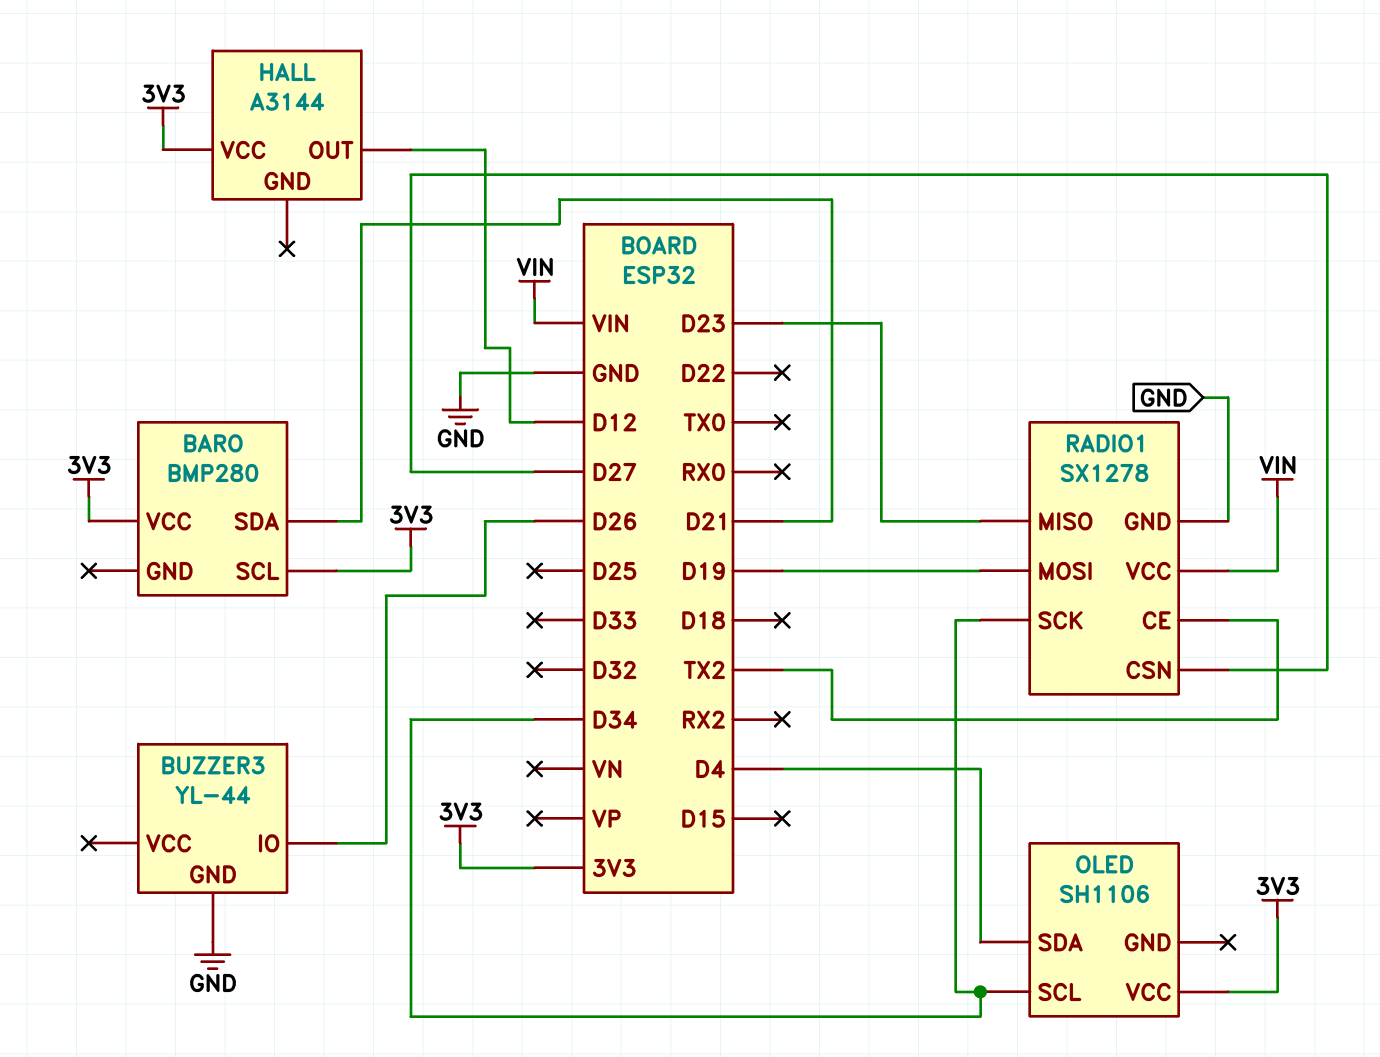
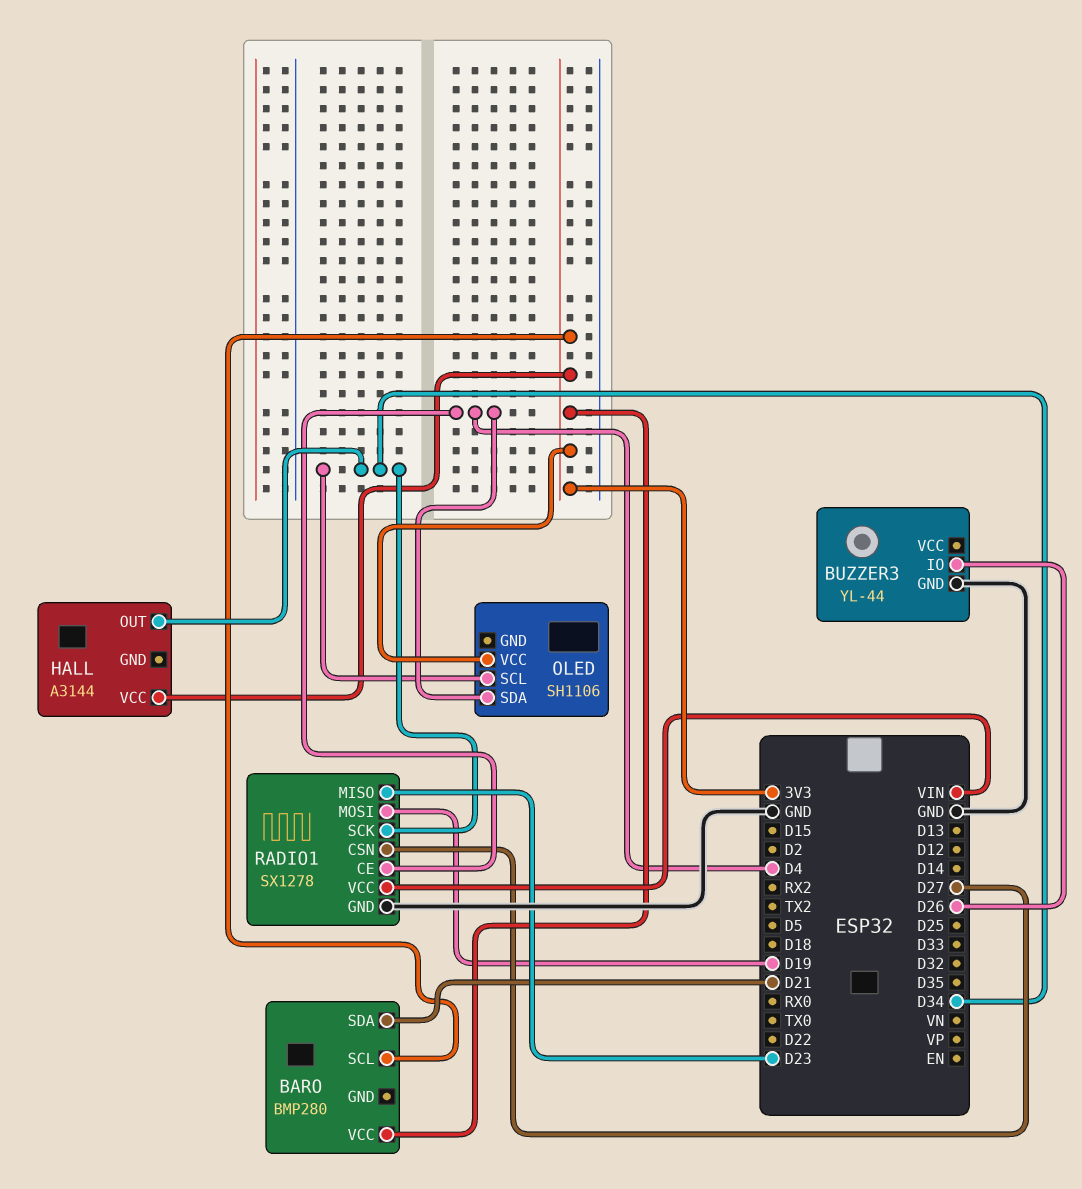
HALL pin OUT: D12 -> D34
RADIO1 pin CE: TX2 -> D4

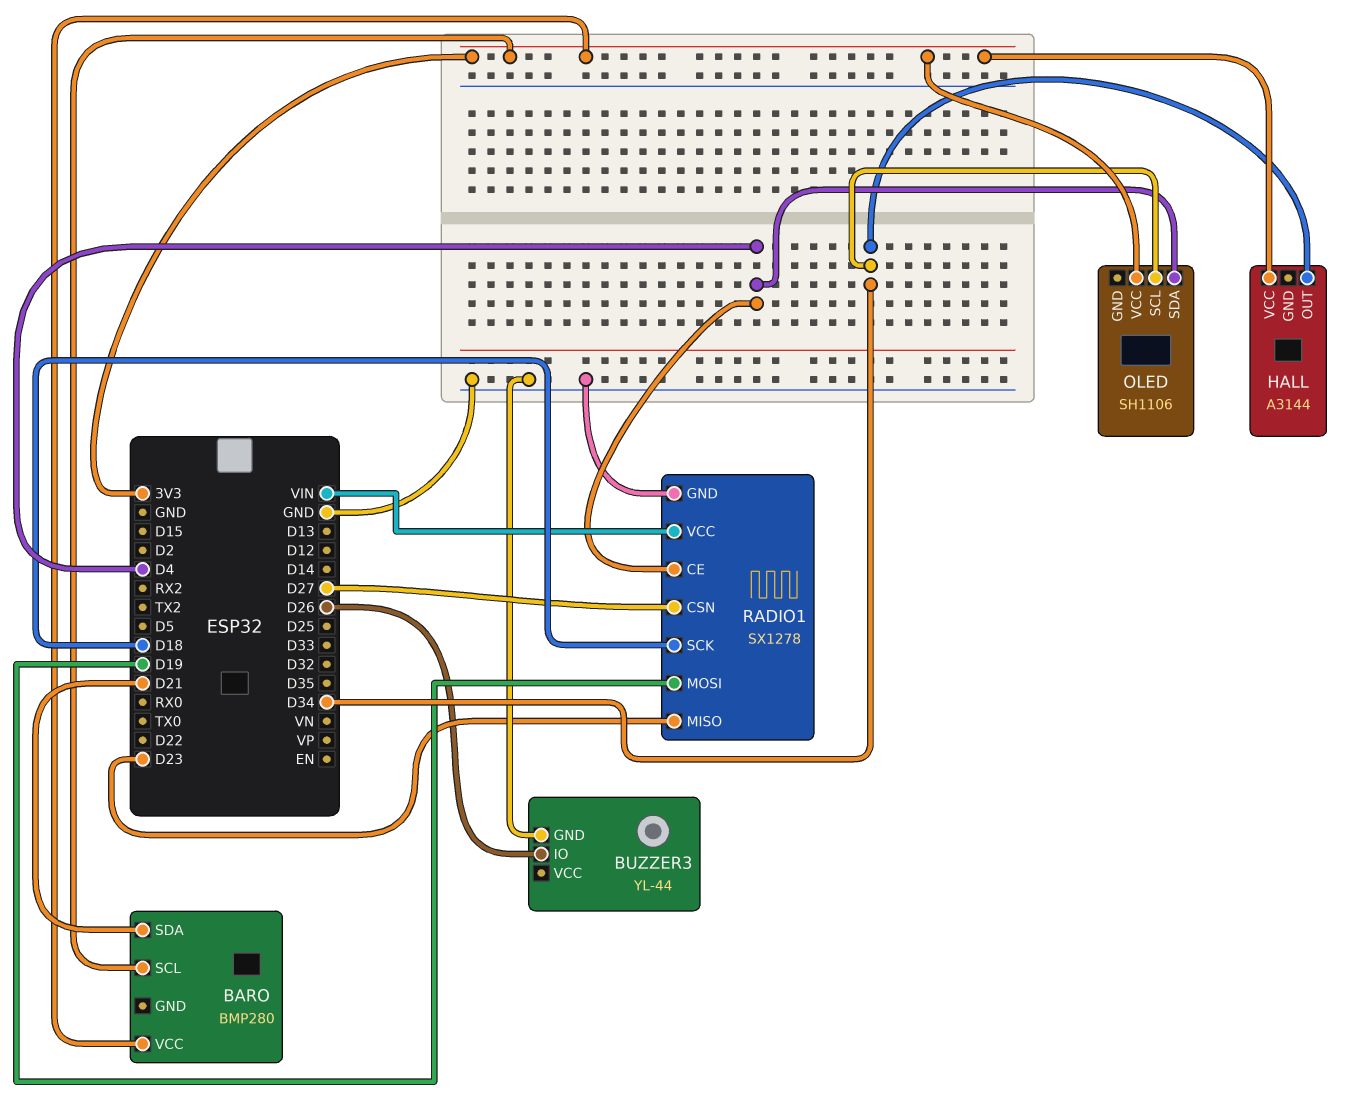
RADIO1 pin SCK: D34 -> D18

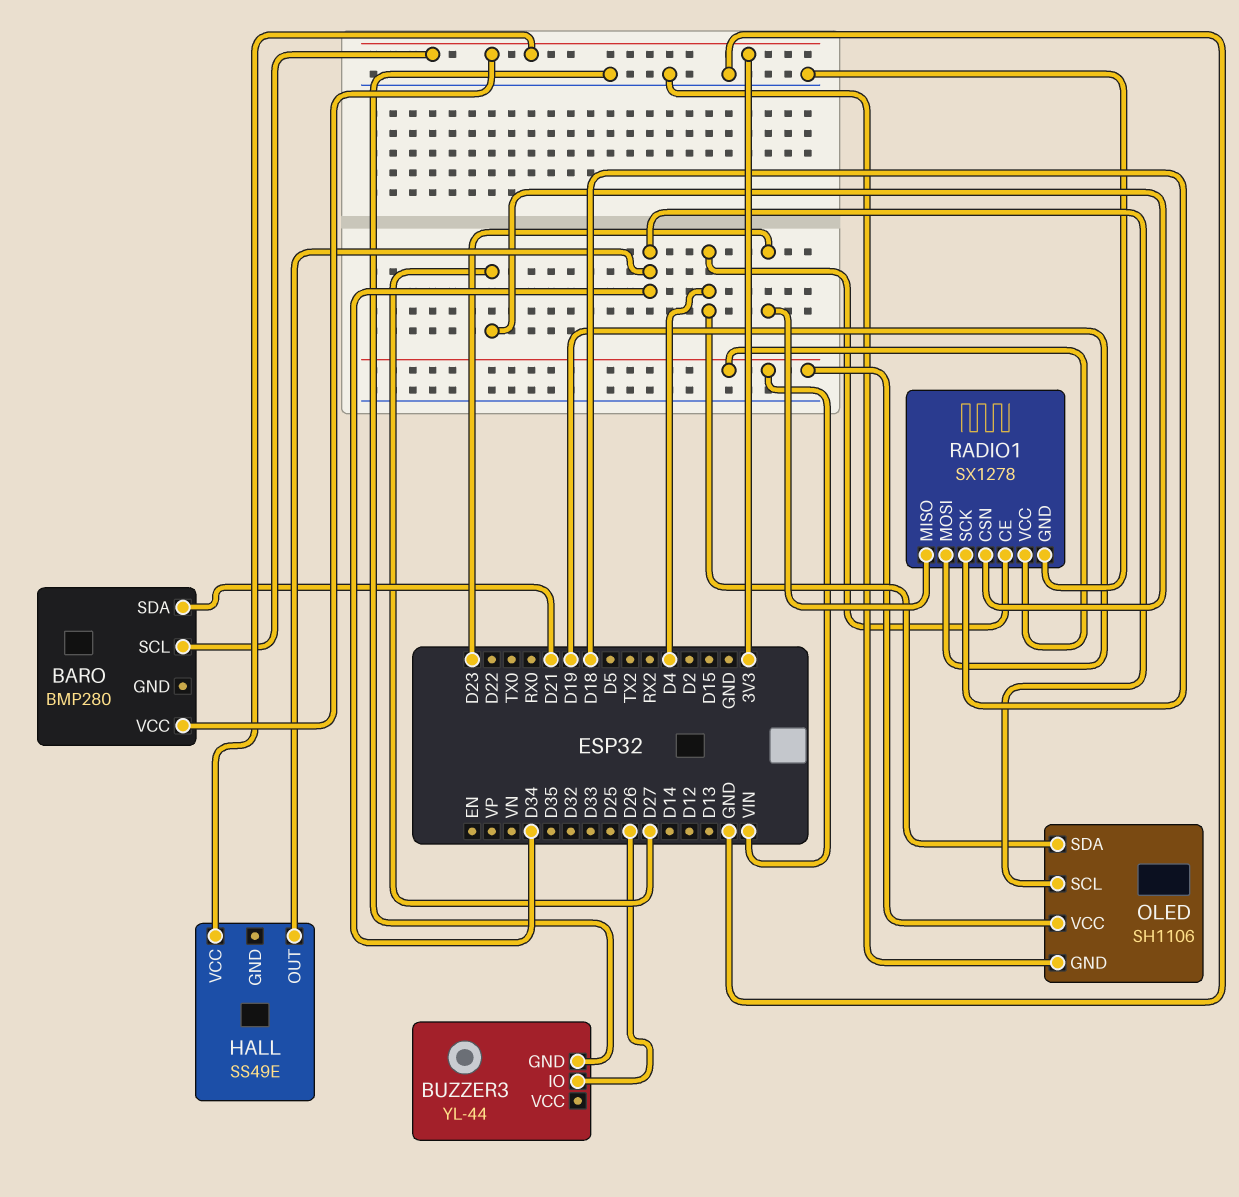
HALL: A3144 -> SS49E
OLED pin GND: none -> GND
OLED pin VCC: 3V3 -> VIN

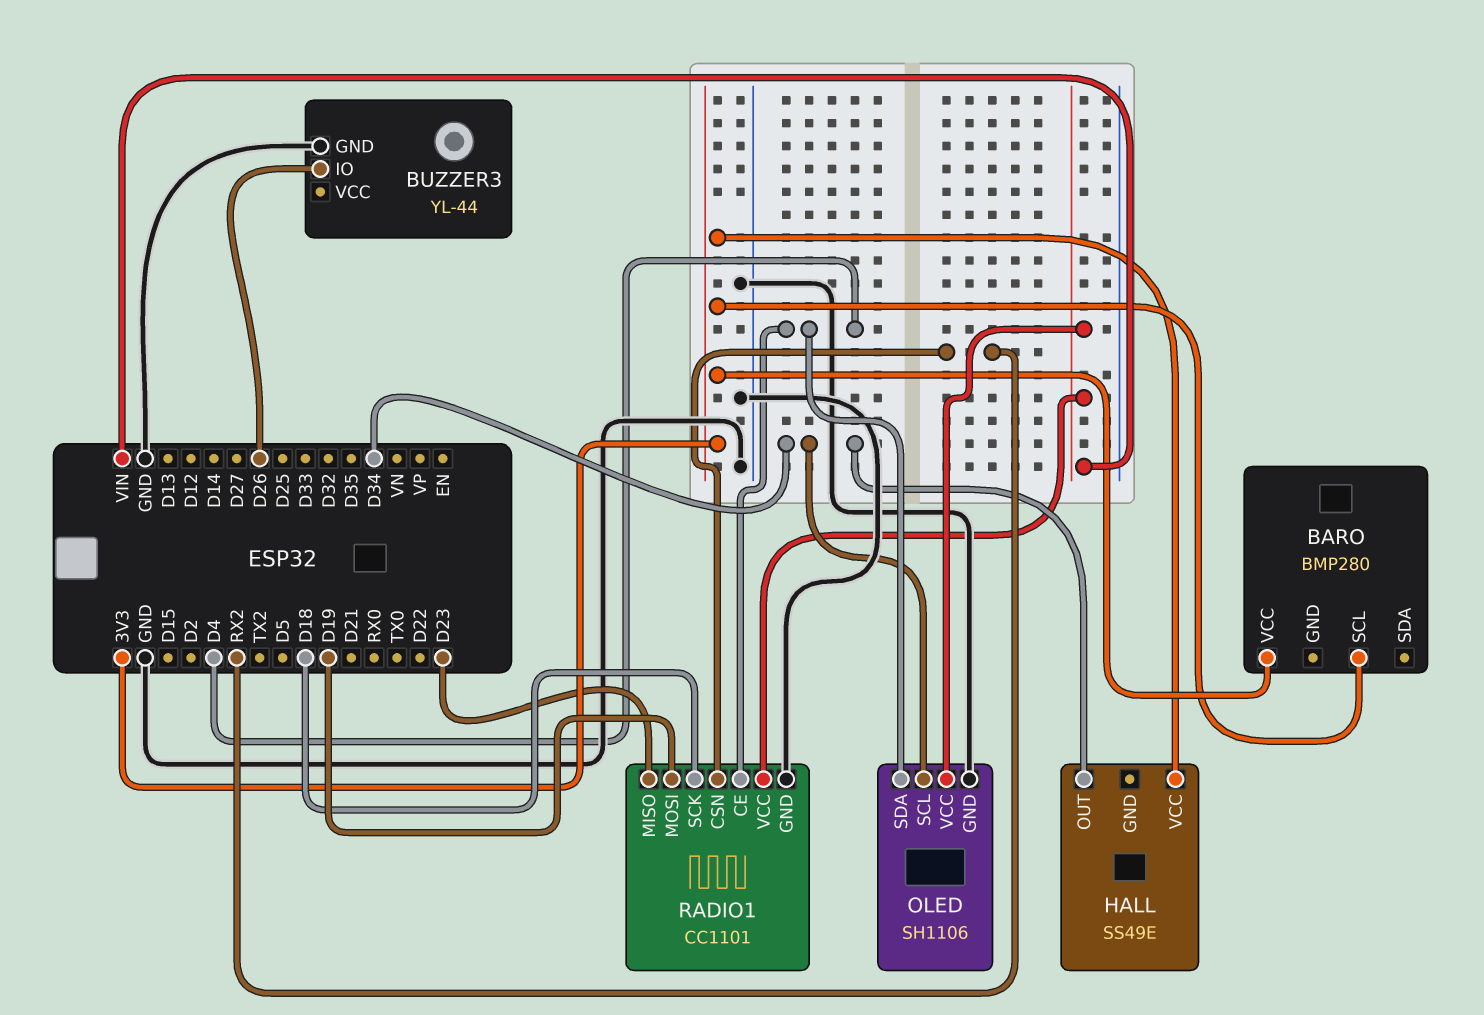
BARO pin SDA: D21 -> none
RADIO1: SX1278 -> CC1101
RADIO1 pin CSN: D27 -> RX2

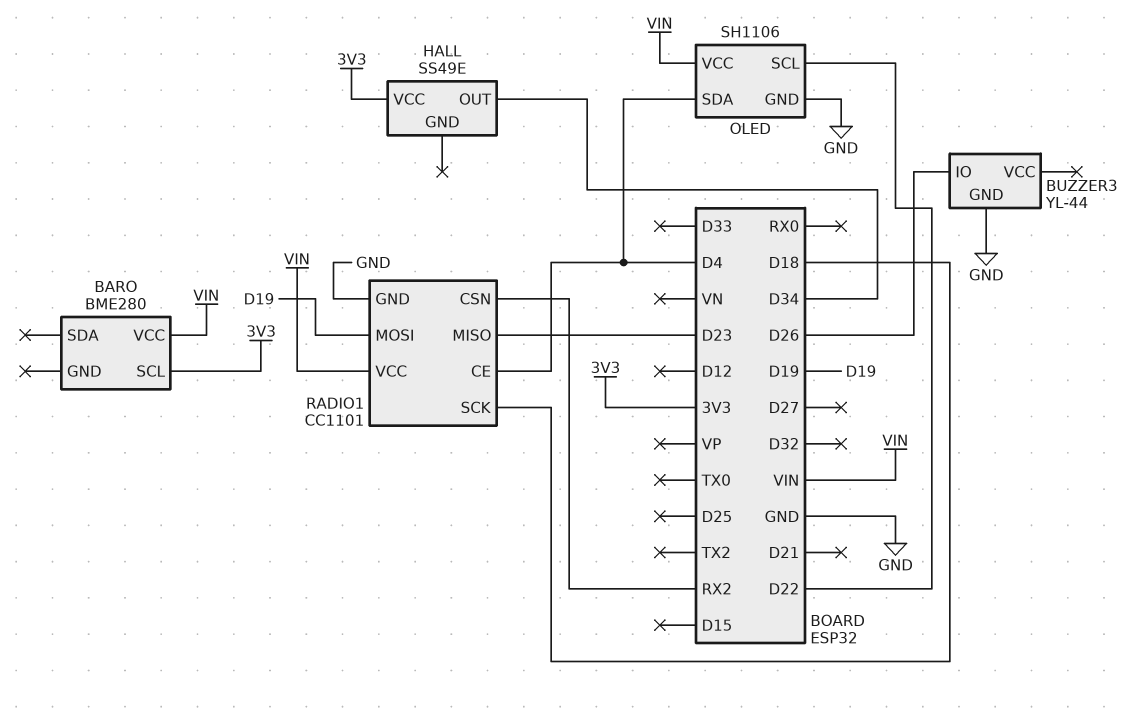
BARO: BMP280 -> BME280
BARO pin VCC: 3V3 -> VIN
OLED pin SCL: D34 -> D22

